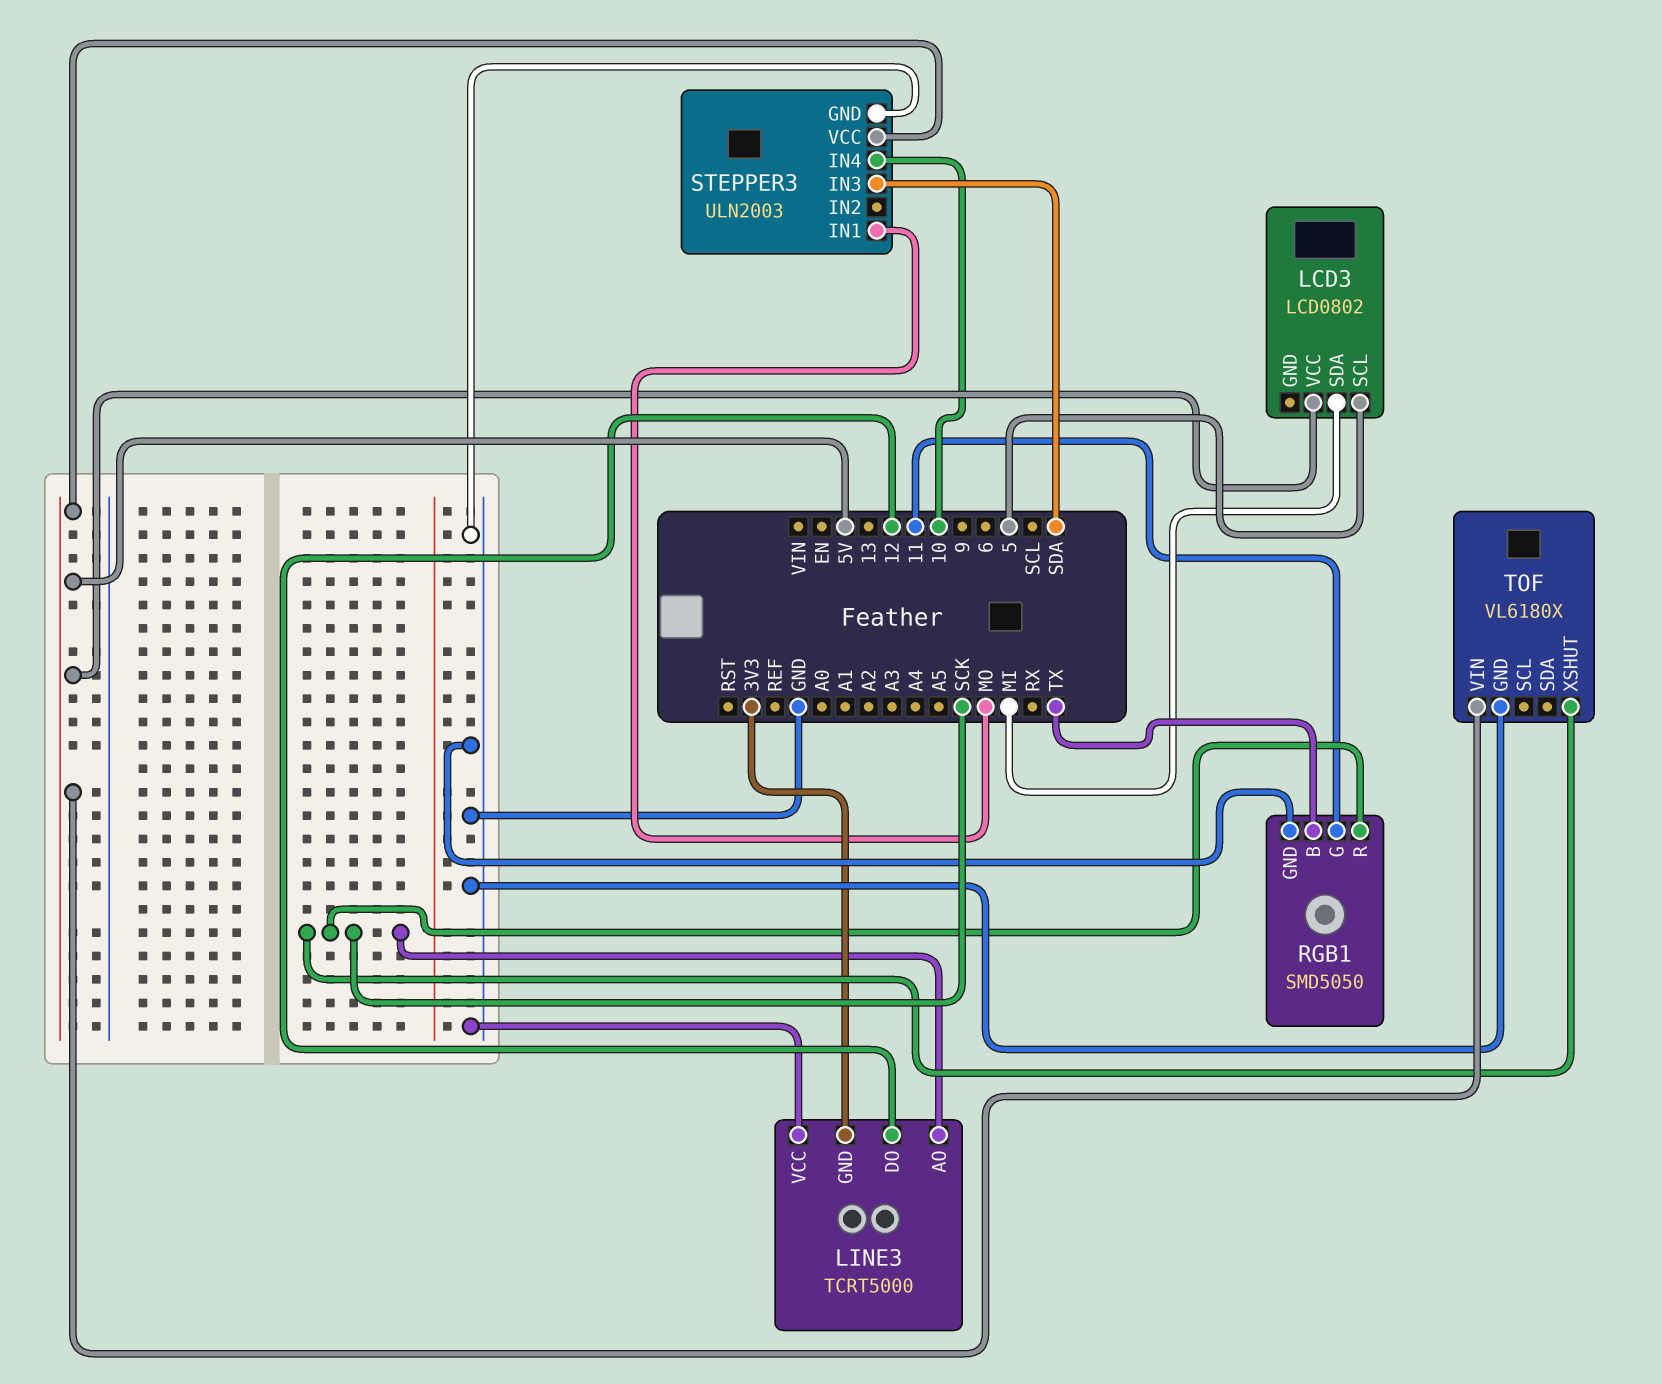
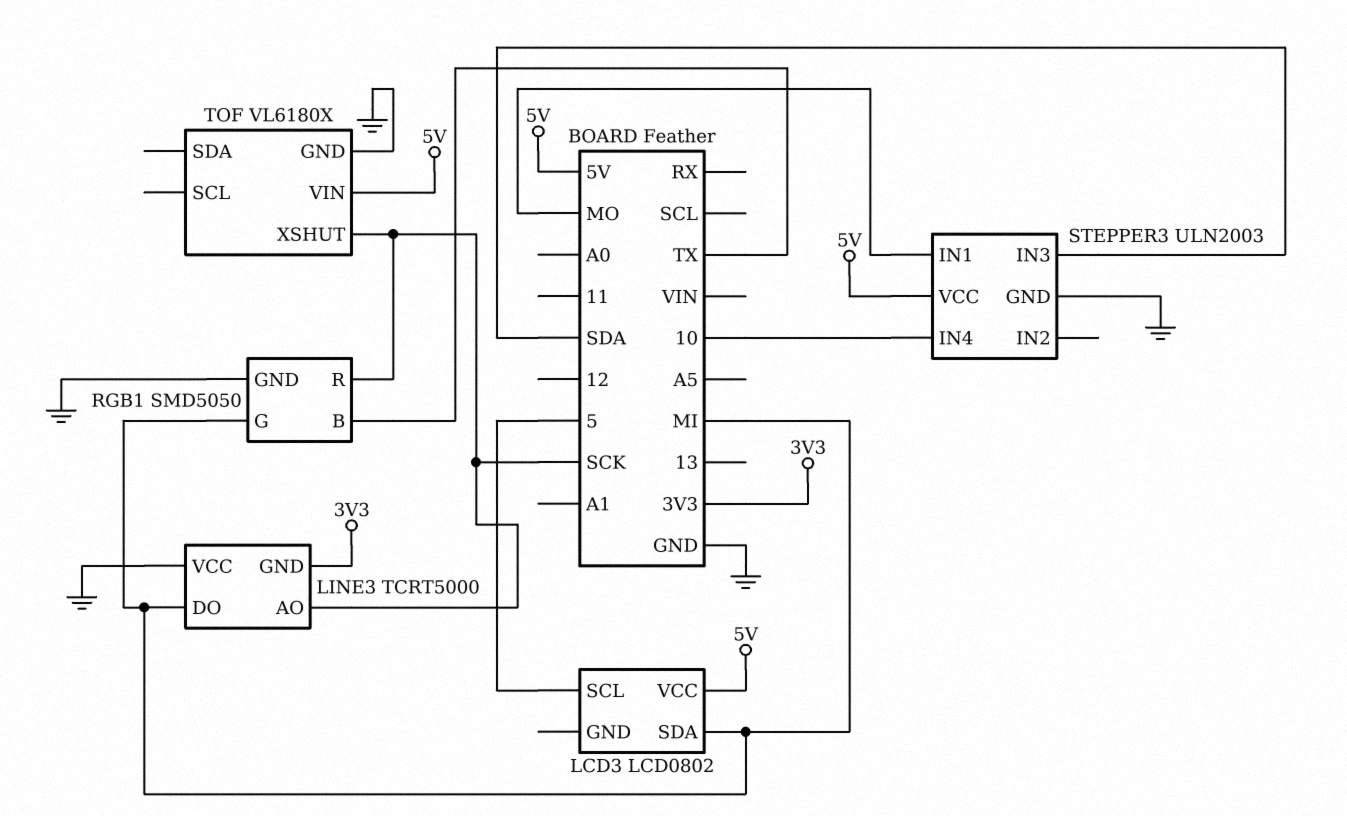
LINE3 pin DO: 12 -> MI
RGB1 pin G: 11 -> MI

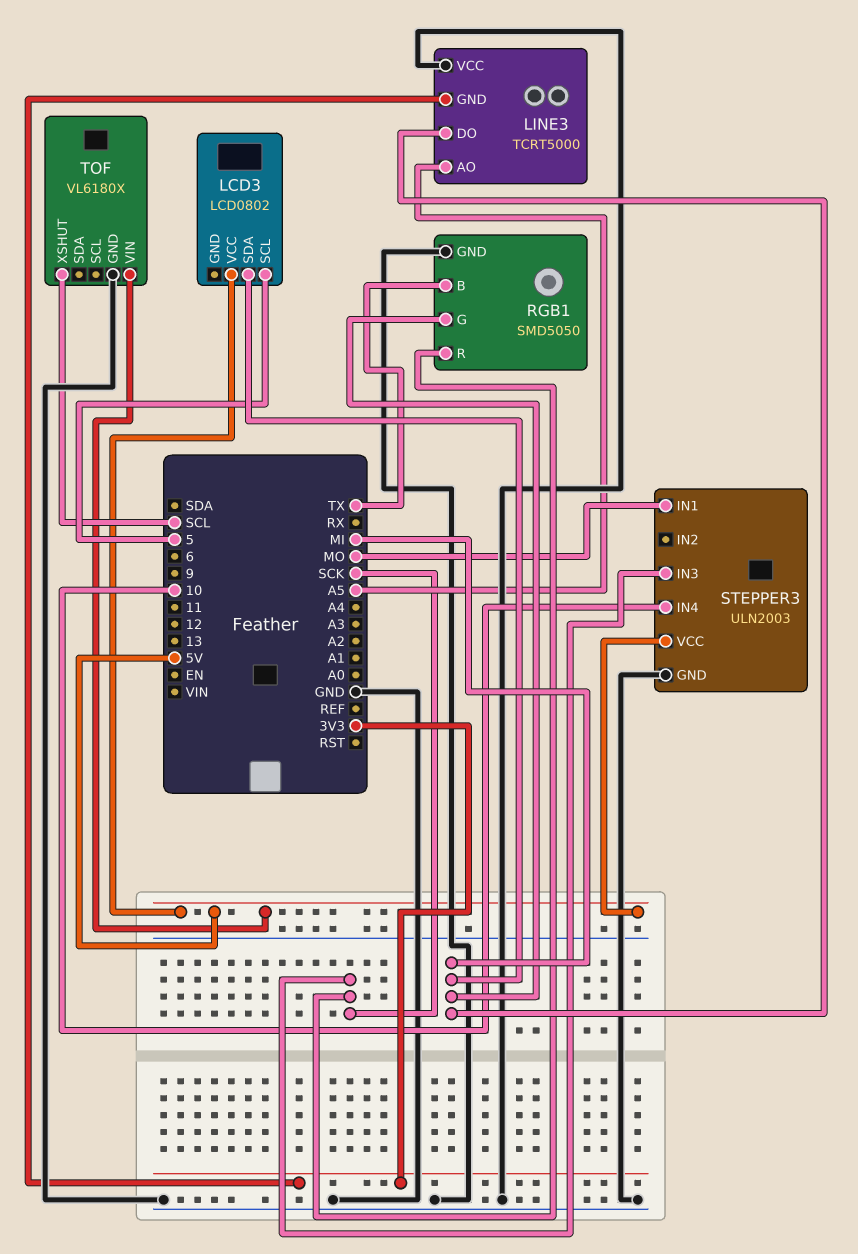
LINE3 pin AO: SCK -> A5
STEPPER3 pin IN3: SDA -> SCK
TOF pin XSHUT: SCK -> SCL

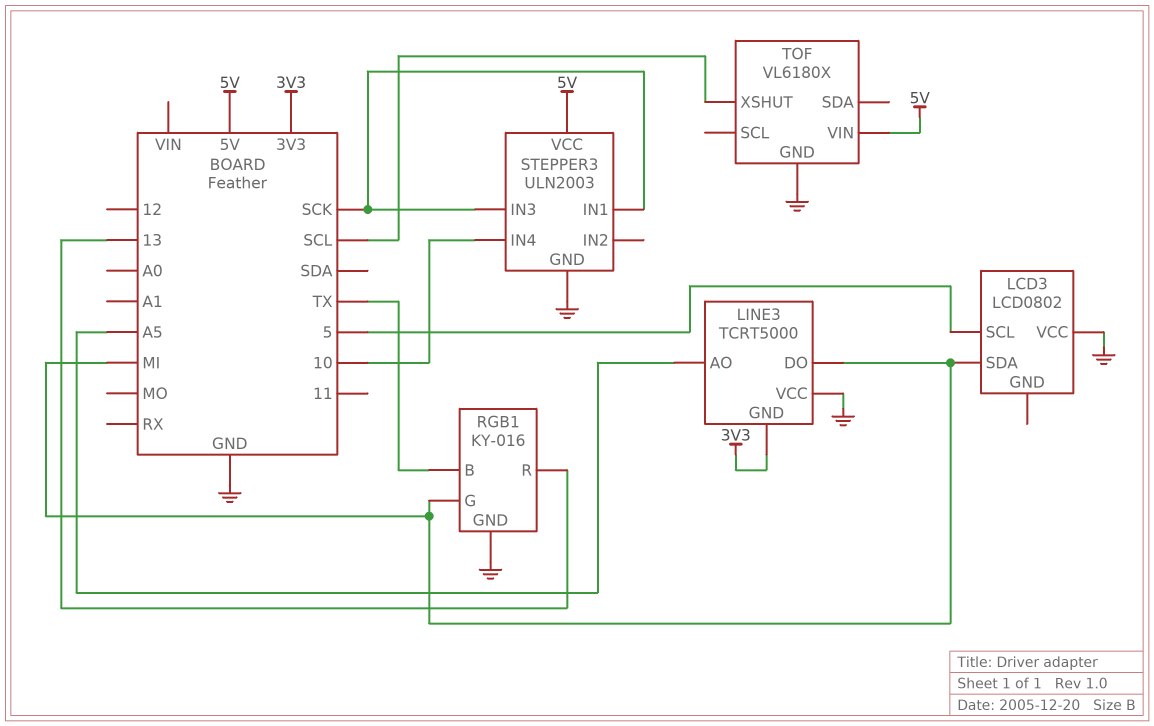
LCD3 pin VCC: 5V -> GND
RGB1: SMD5050 -> KY-016
RGB1 pin R: SCK -> 13
STEPPER3 pin IN1: MO -> SCK

